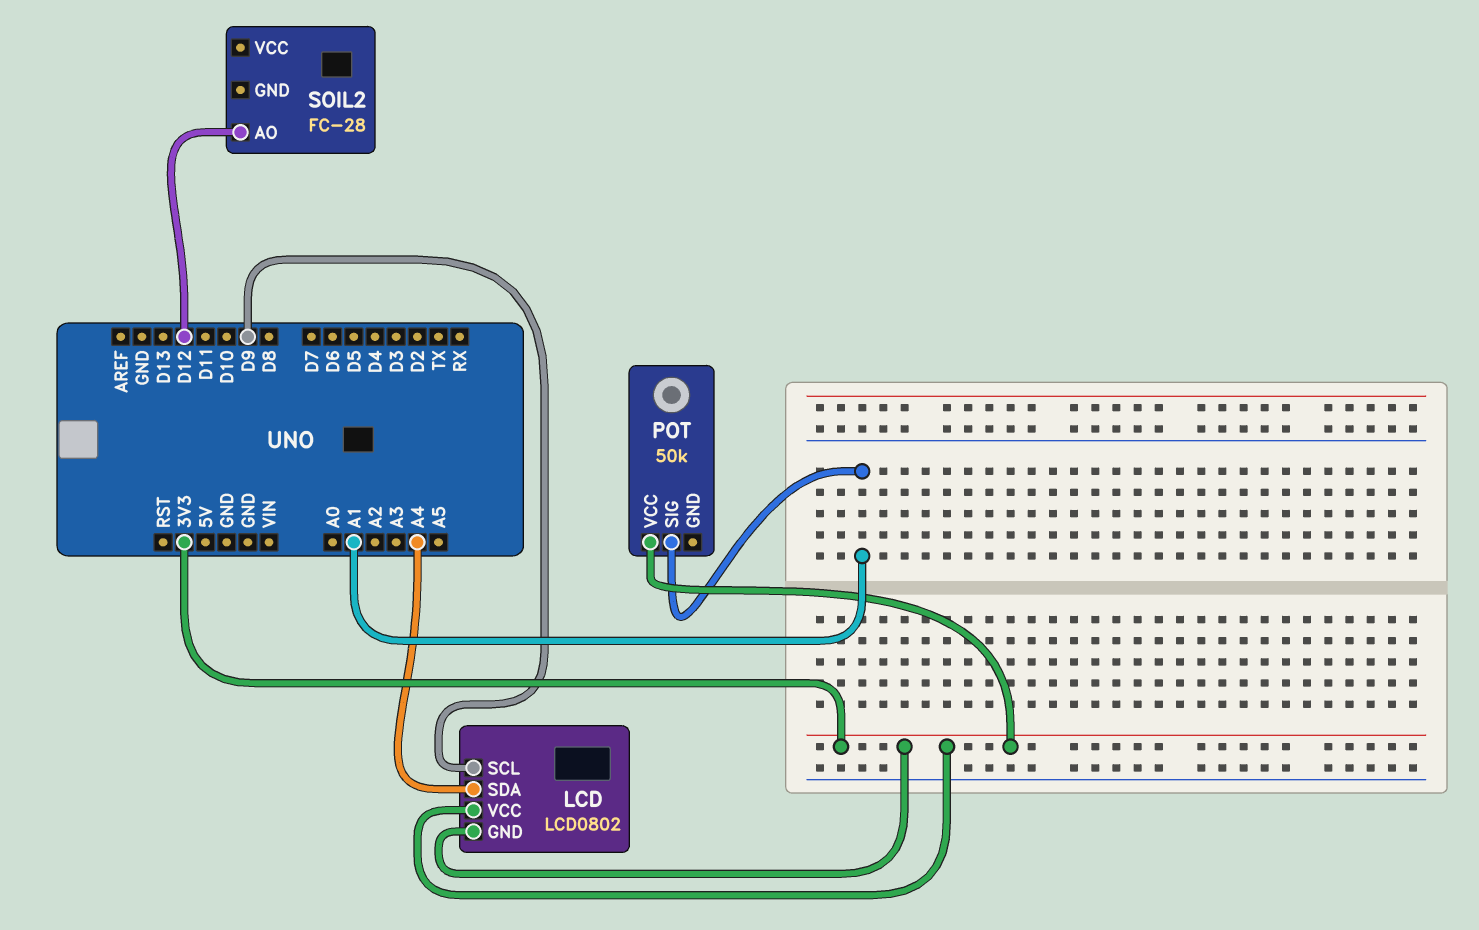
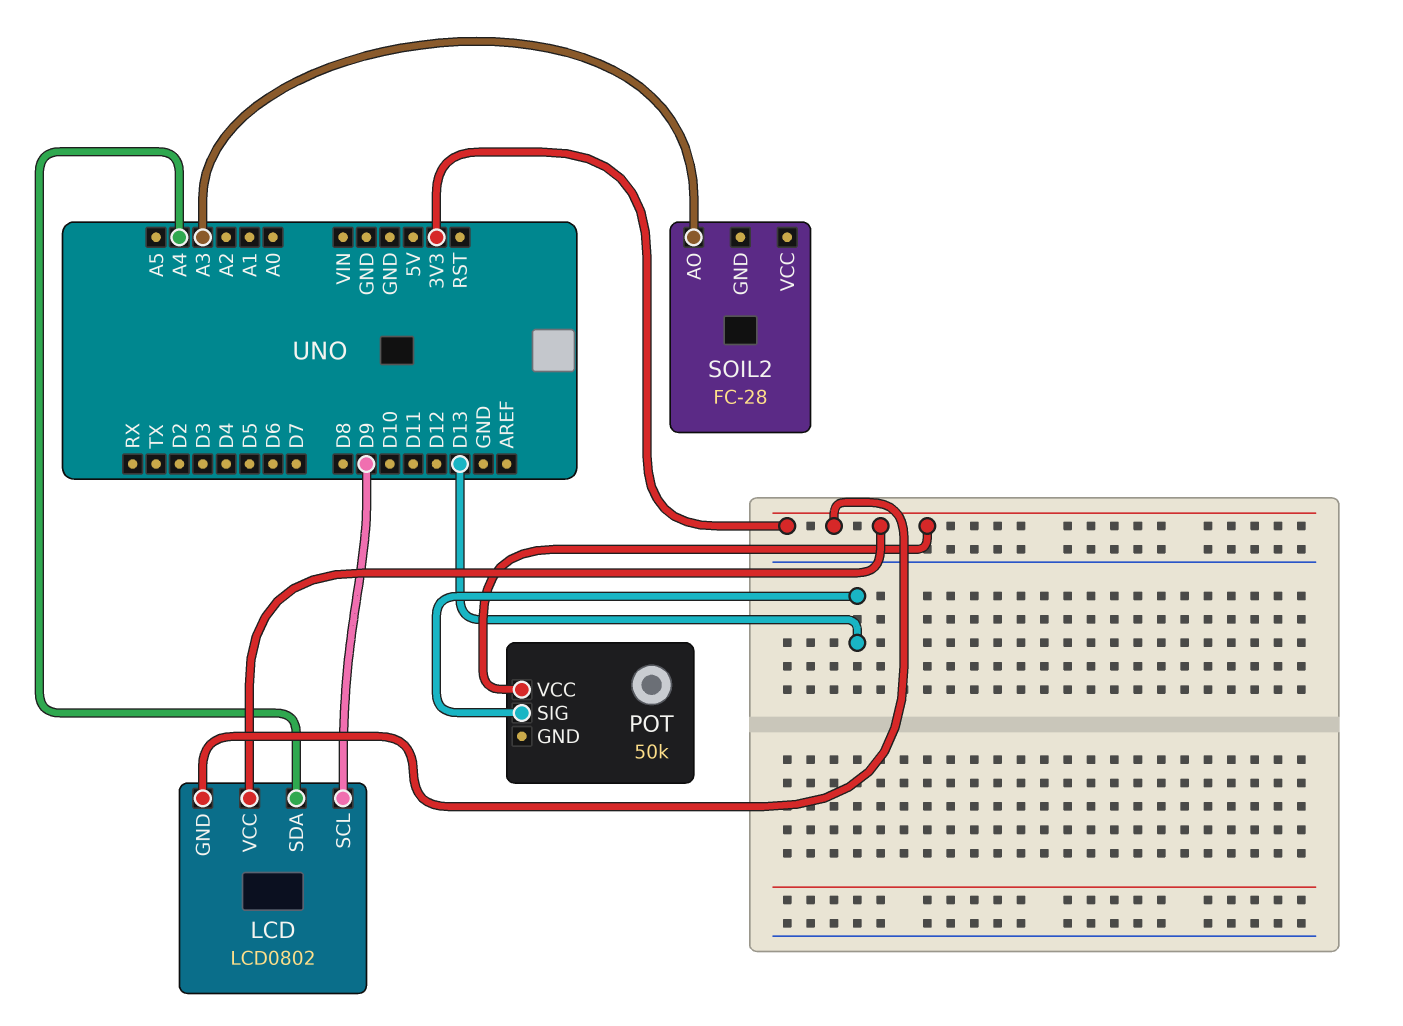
POT pin SIG: A1 -> D13
SOIL2 pin AO: D12 -> A3

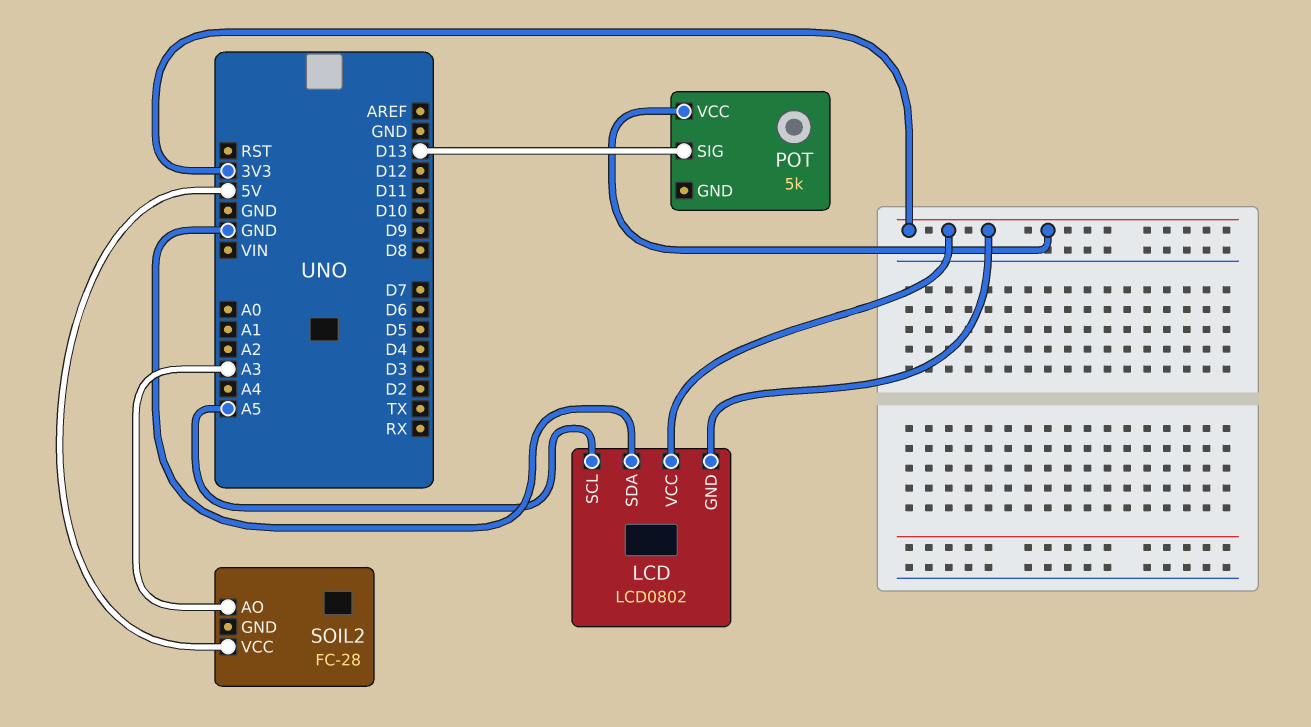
LCD pin SCL: D9 -> A5
LCD pin SDA: A4 -> GND
POT: 50k -> 5k
SOIL2 pin VCC: none -> 5V

